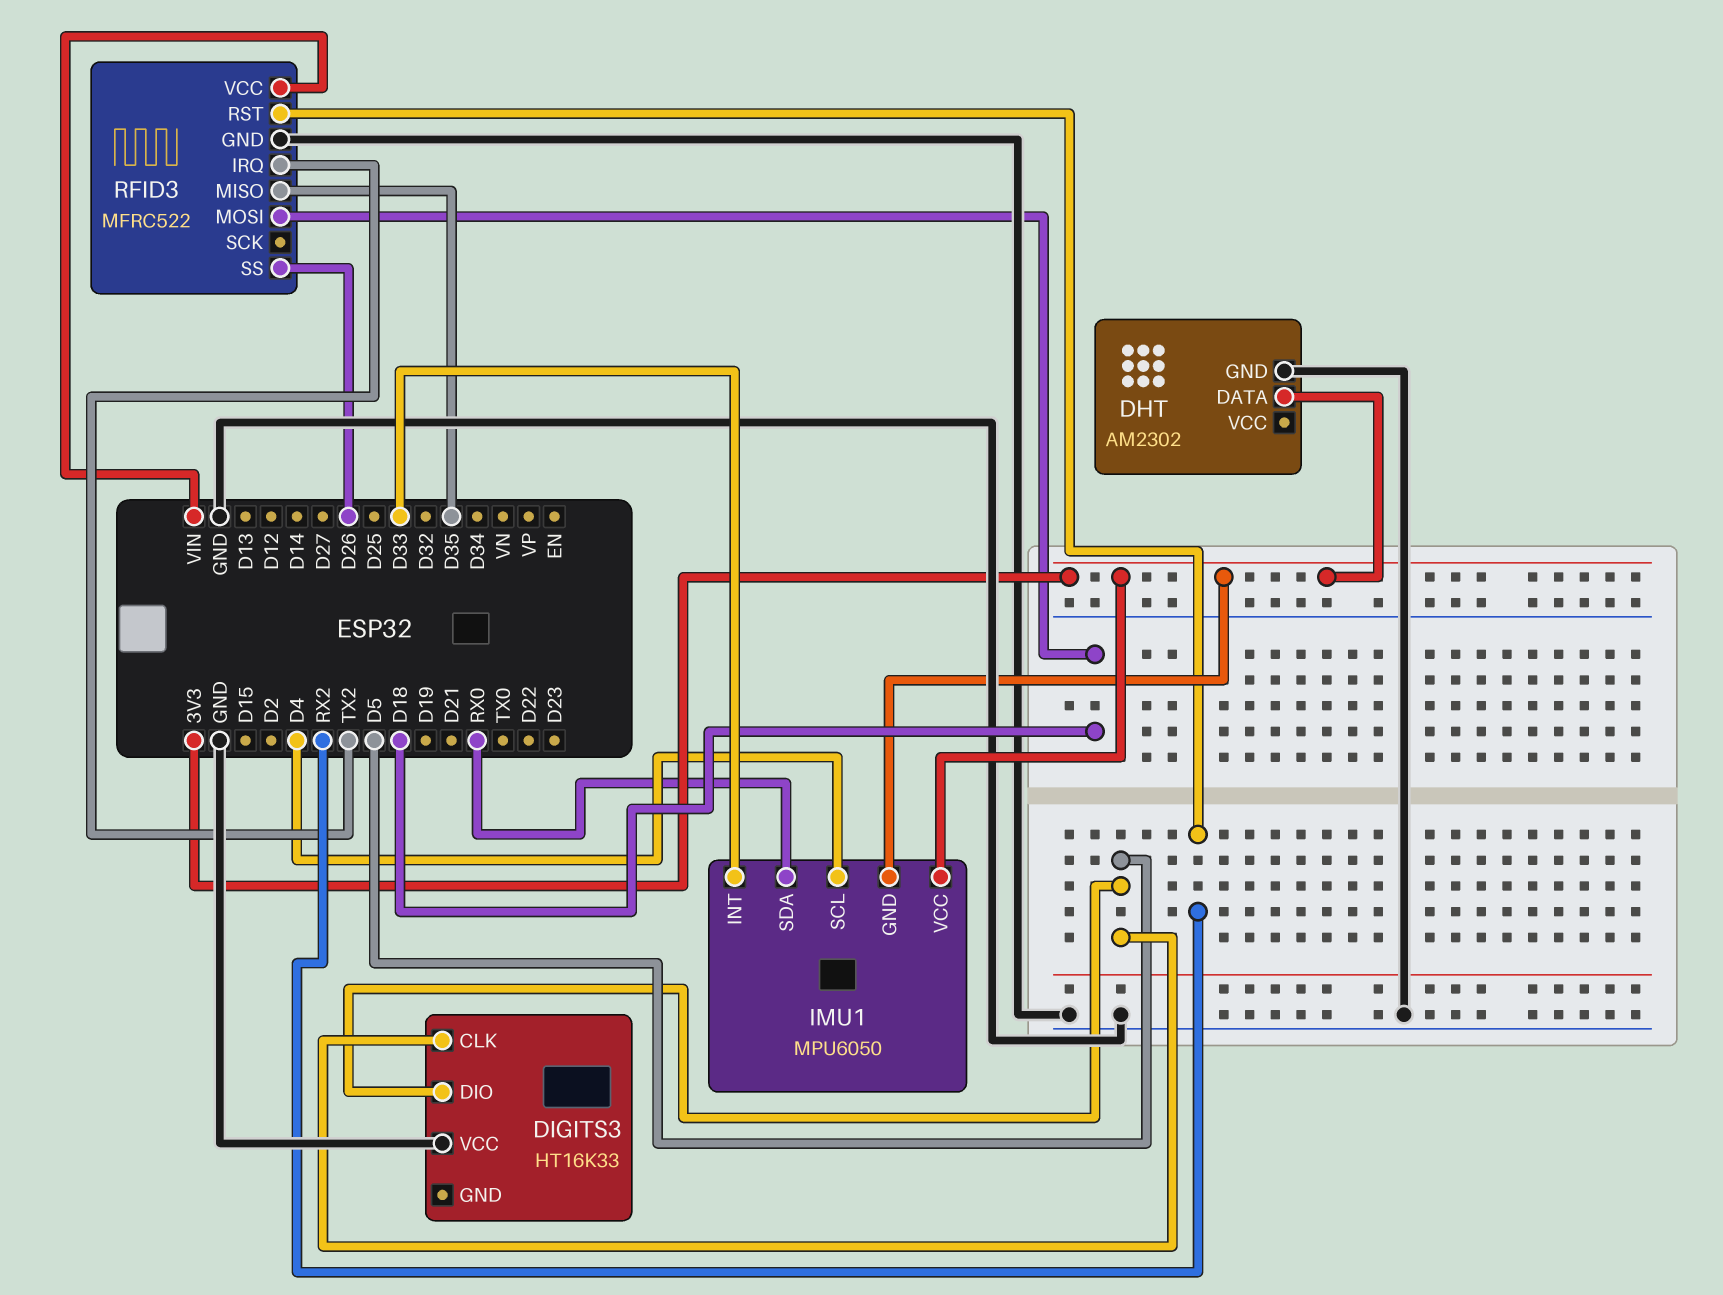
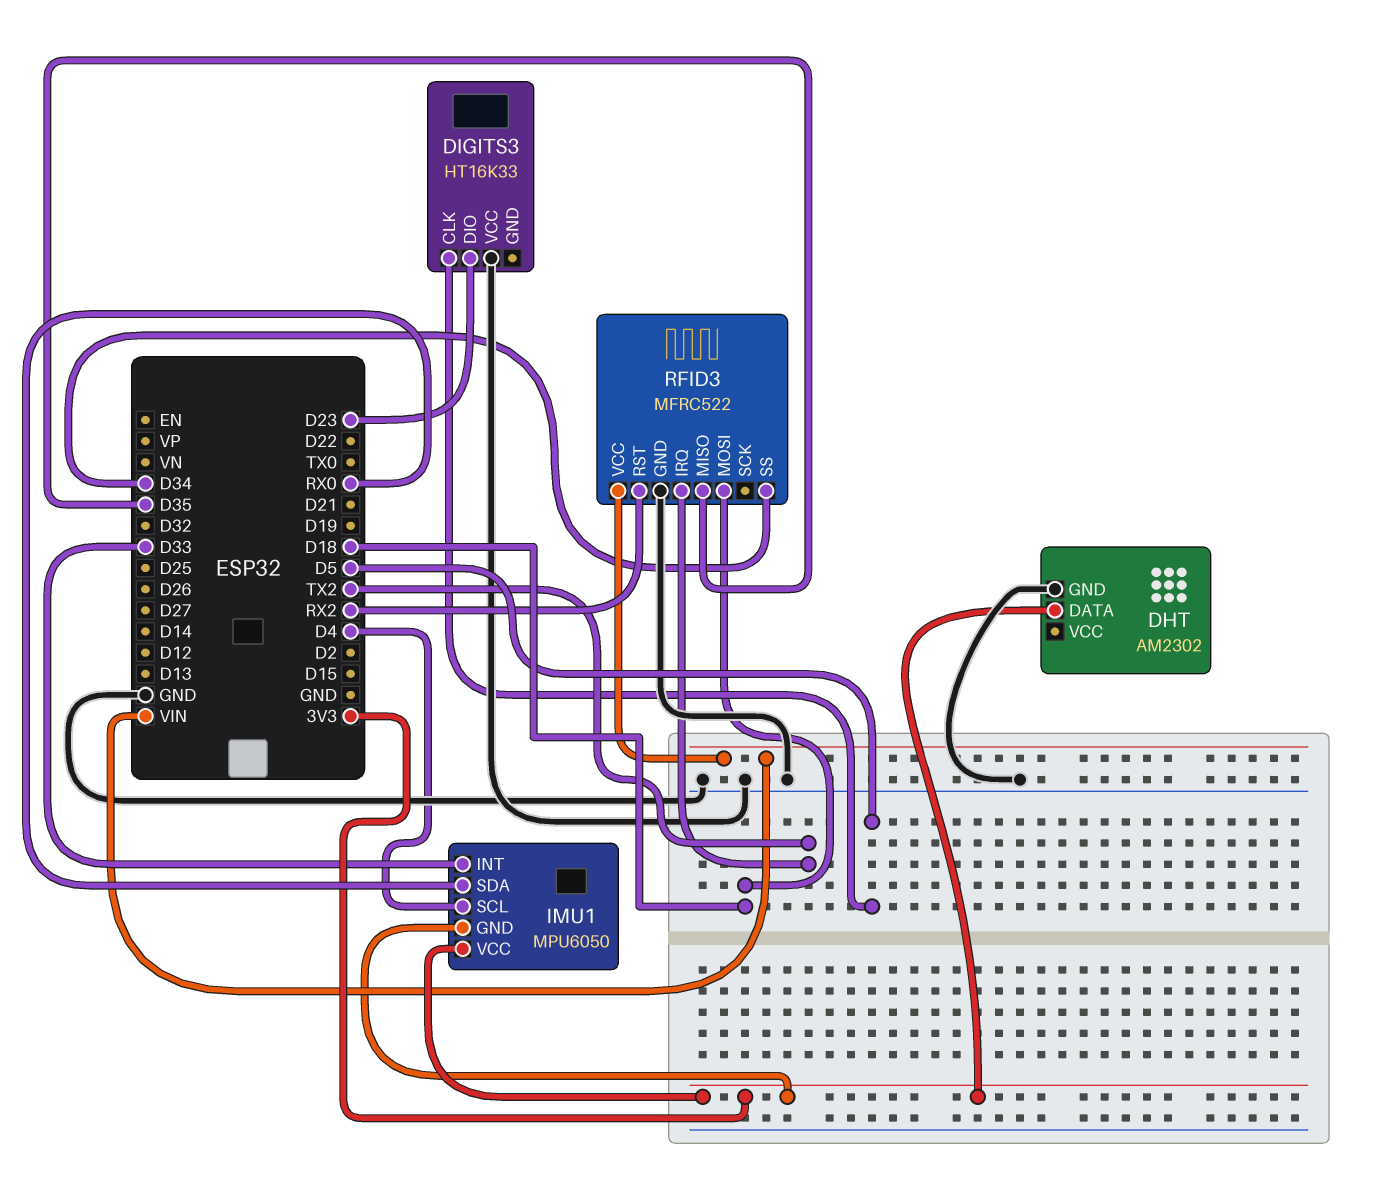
DIGITS3 pin DIO: D5 -> D23
RFID3 pin SS: D26 -> D34

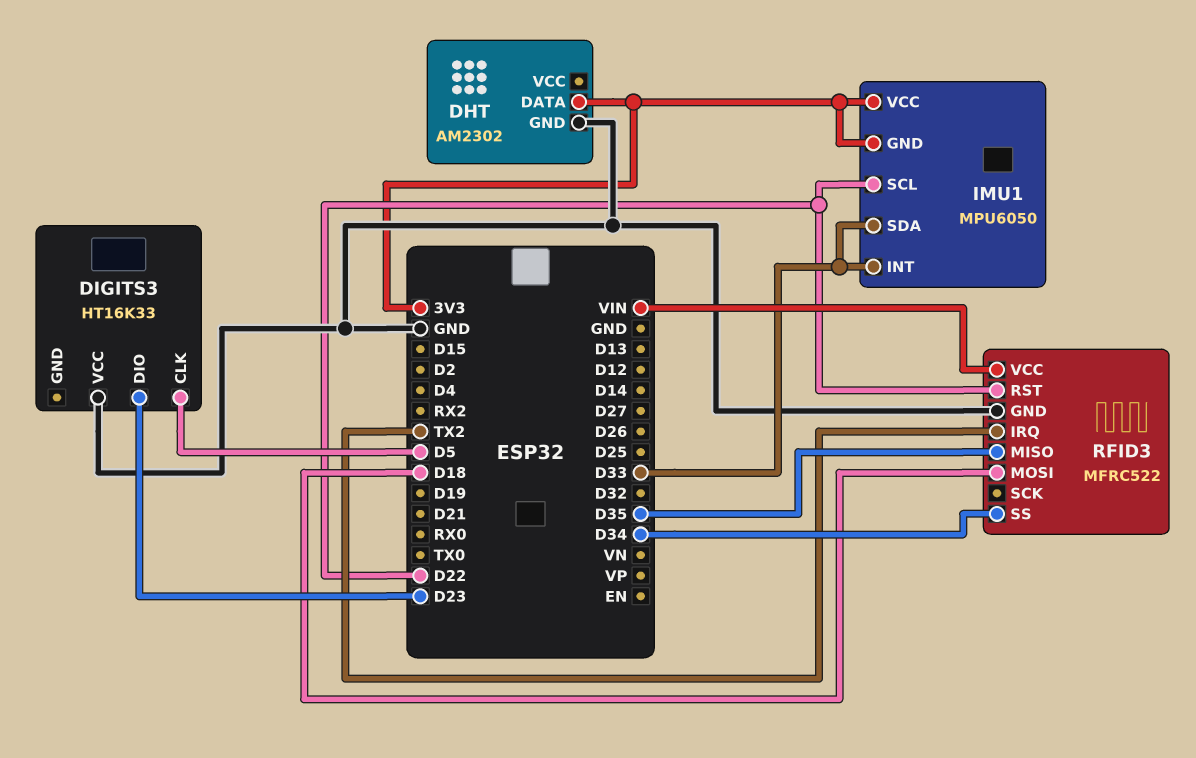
IMU1 pin SCL: D4 -> D22
IMU1 pin SDA: RX0 -> D33
RFID3 pin RST: RX2 -> D22

